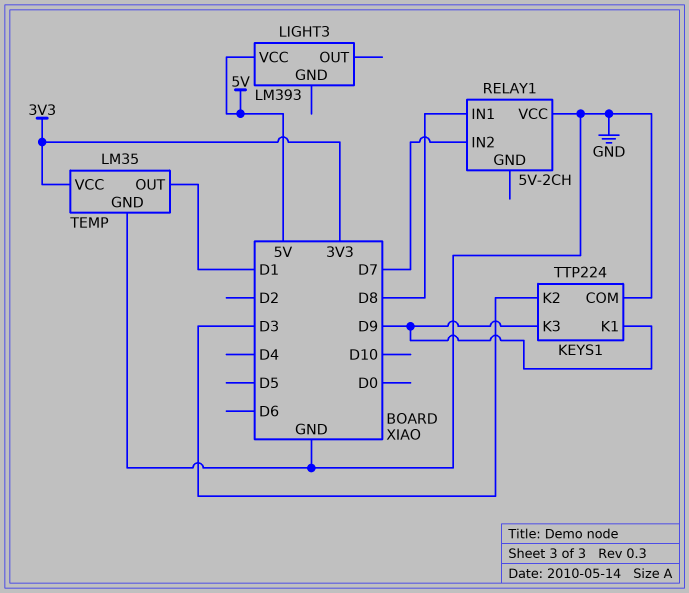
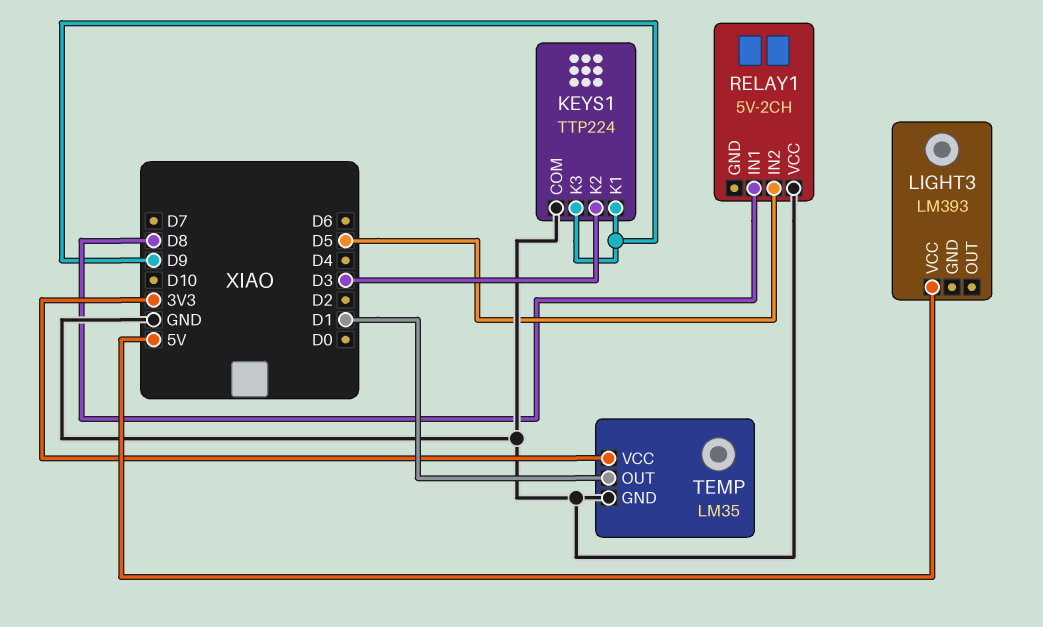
RELAY1 pin IN2: D7 -> D5

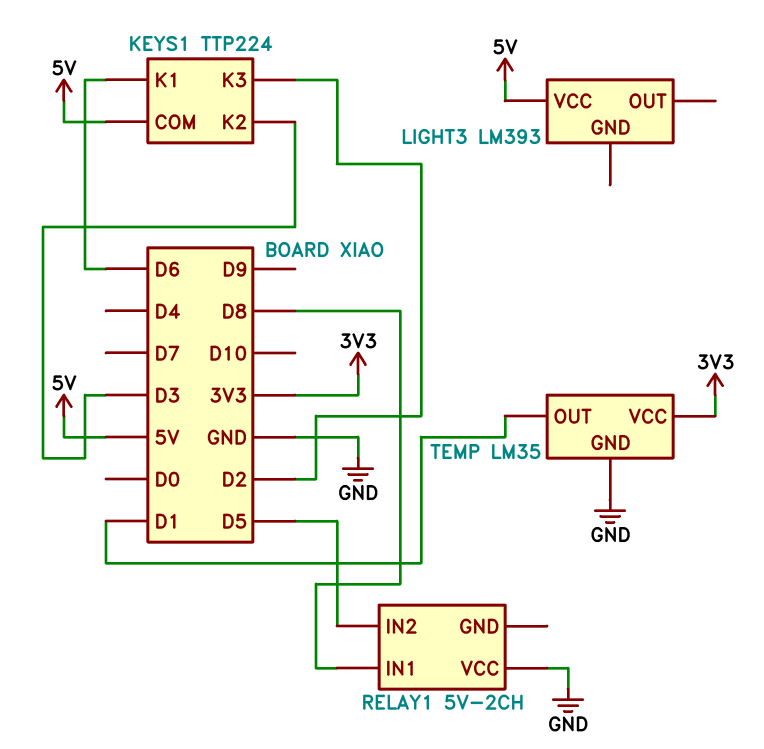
KEYS1 pin COM: GND -> 5V
KEYS1 pin K1: D9 -> D6
KEYS1 pin K3: D9 -> D2

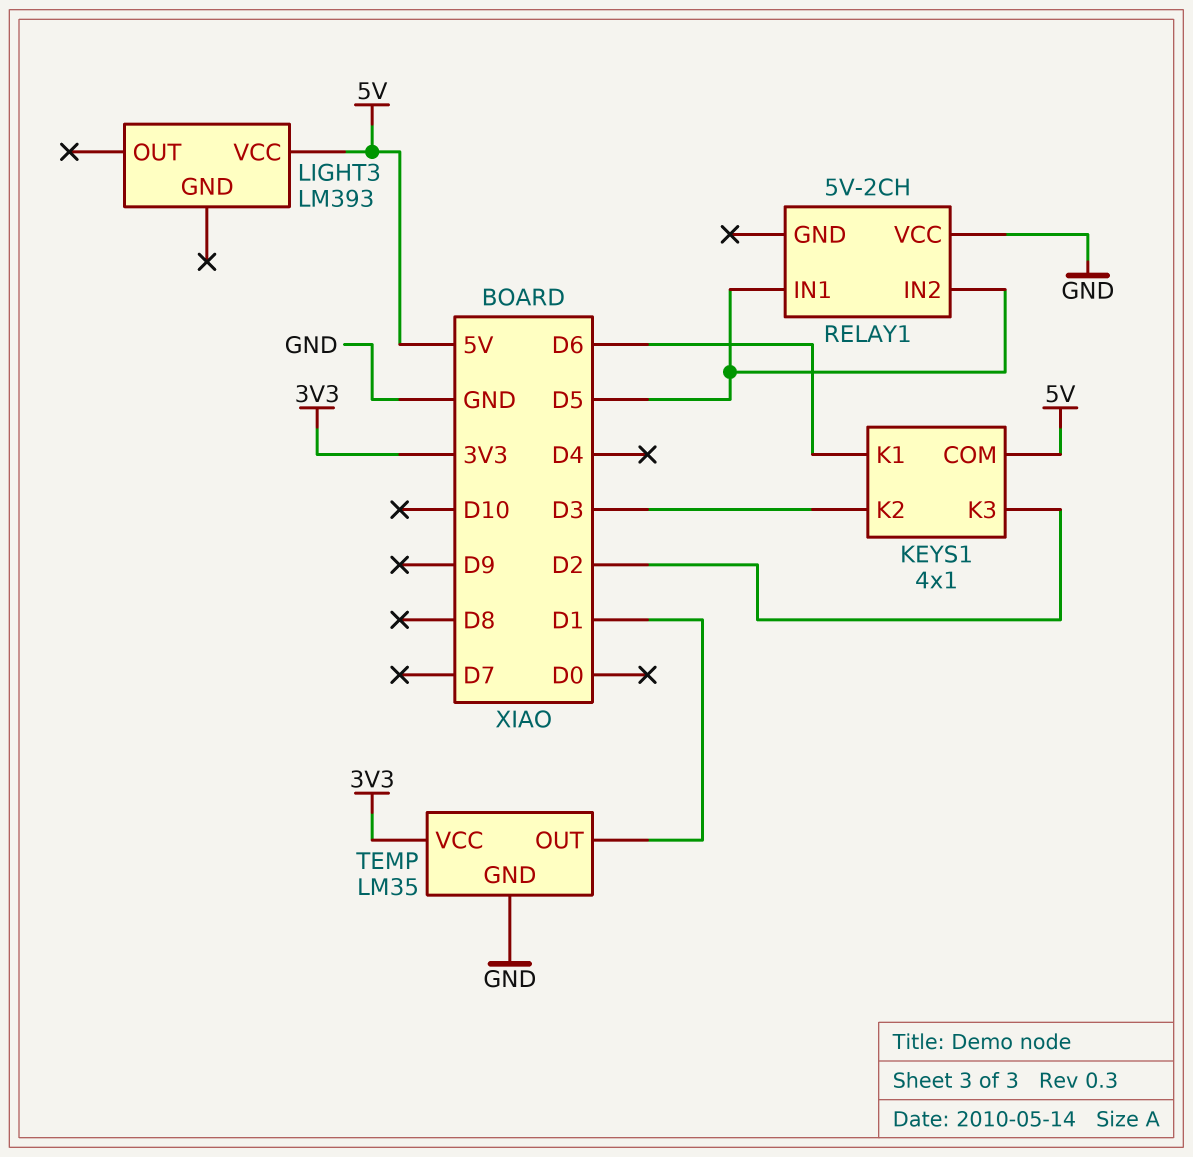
KEYS1: TTP224 -> 4x1
RELAY1 pin IN1: D8 -> D5

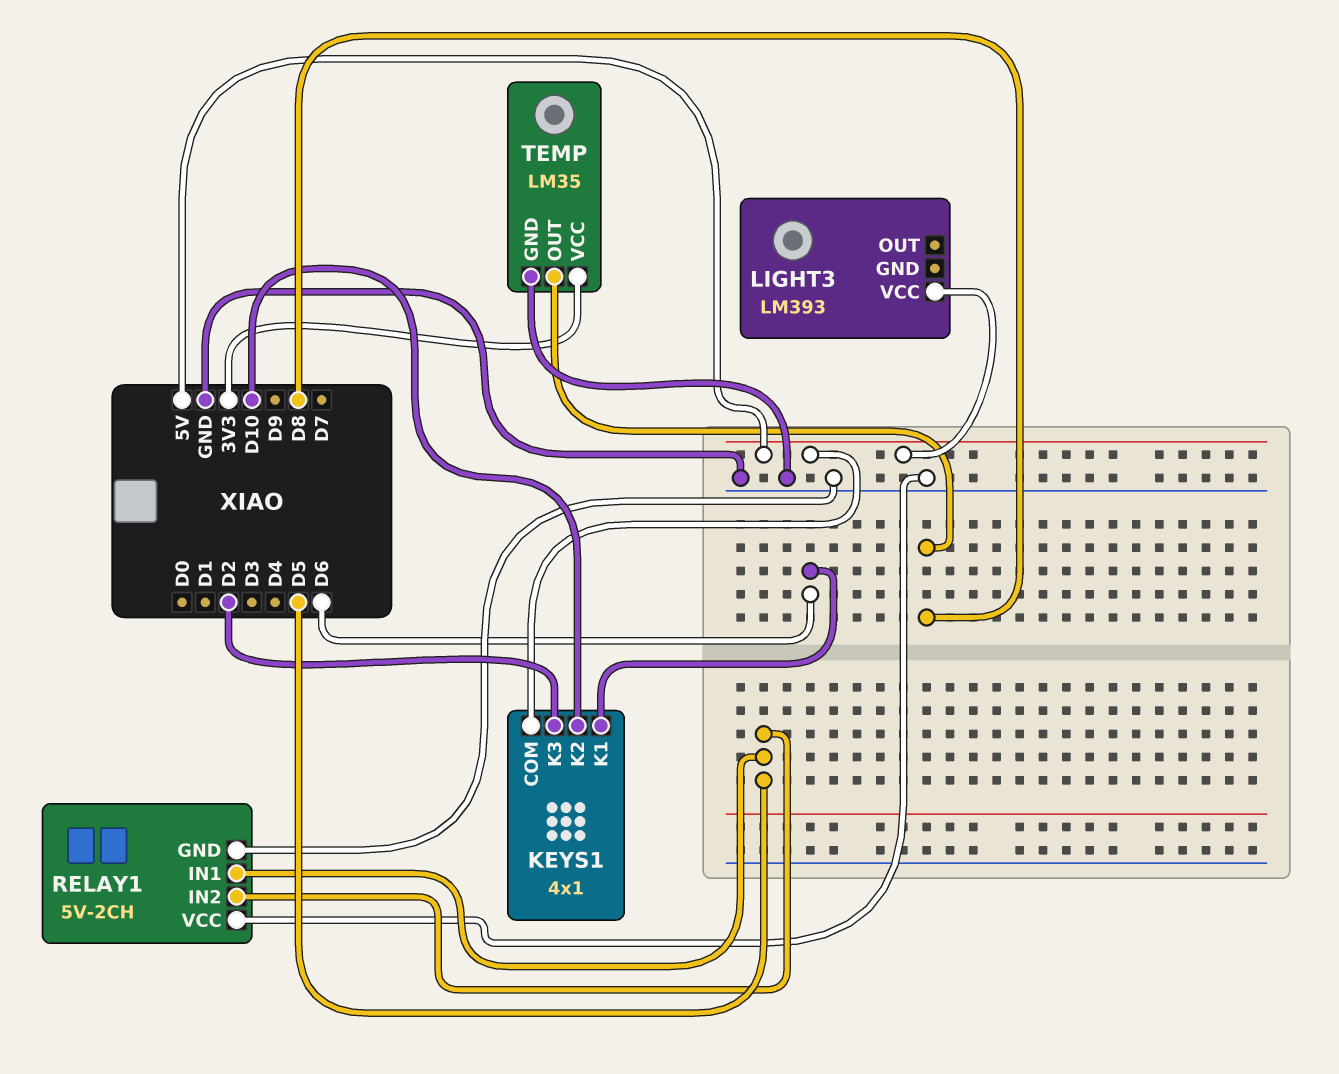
KEYS1 pin K2: D3 -> D10
RELAY1 pin GND: none -> GND
TEMP pin OUT: D1 -> D8

